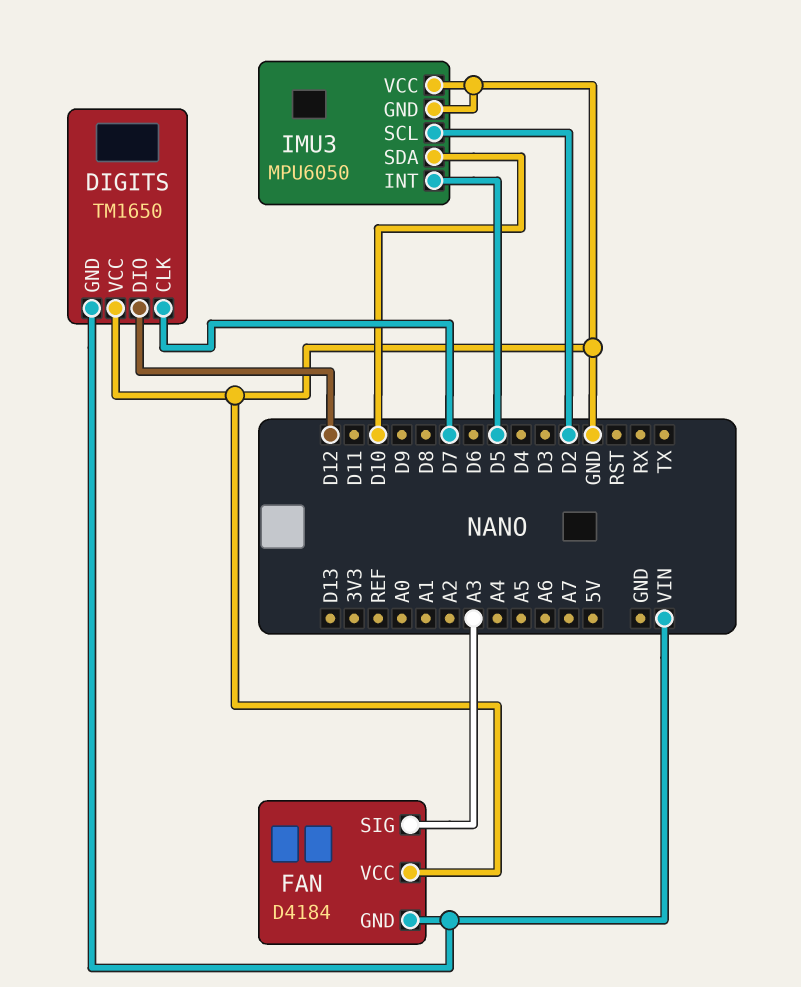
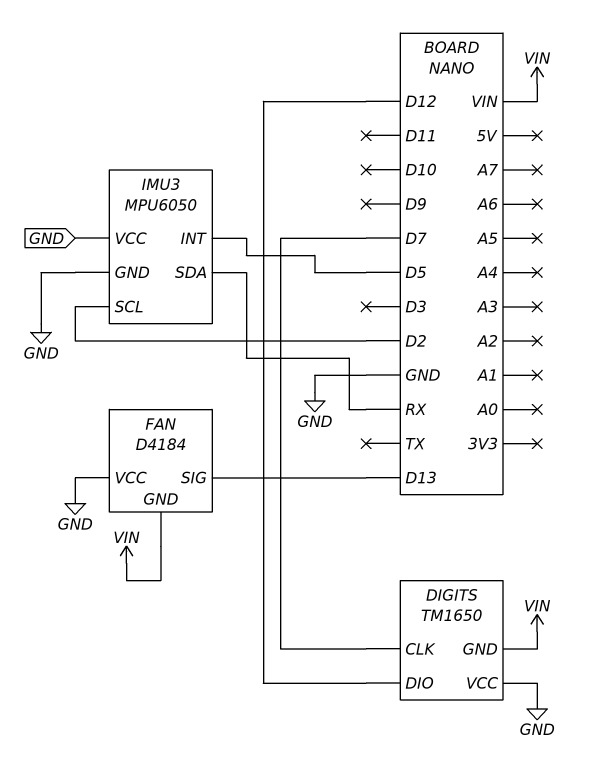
FAN pin SIG: A3 -> D13
IMU3 pin SDA: D10 -> RX

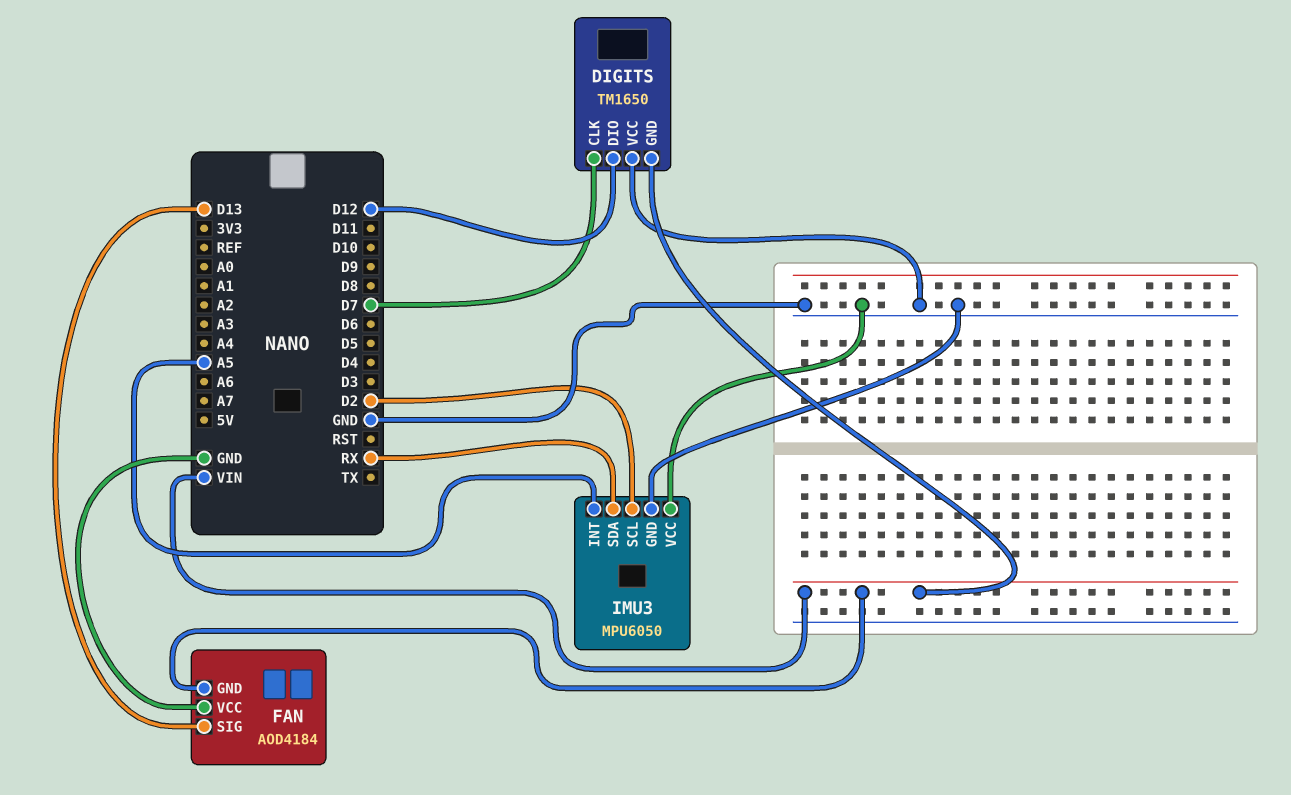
FAN: D4184 -> AOD4184
IMU3 pin INT: D5 -> A5

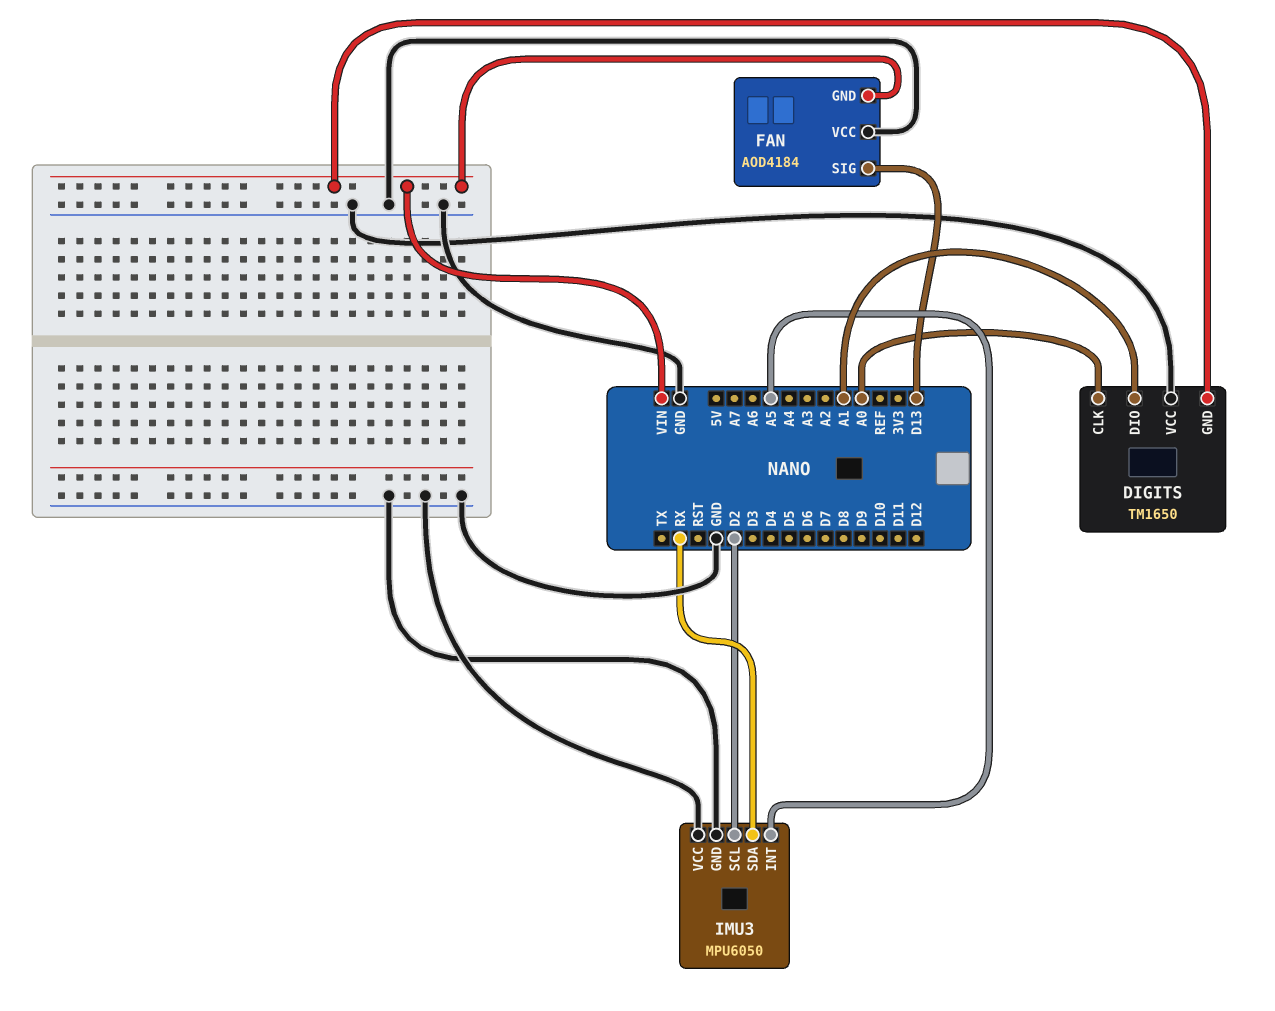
DIGITS pin CLK: D7 -> A0
DIGITS pin DIO: D12 -> A1

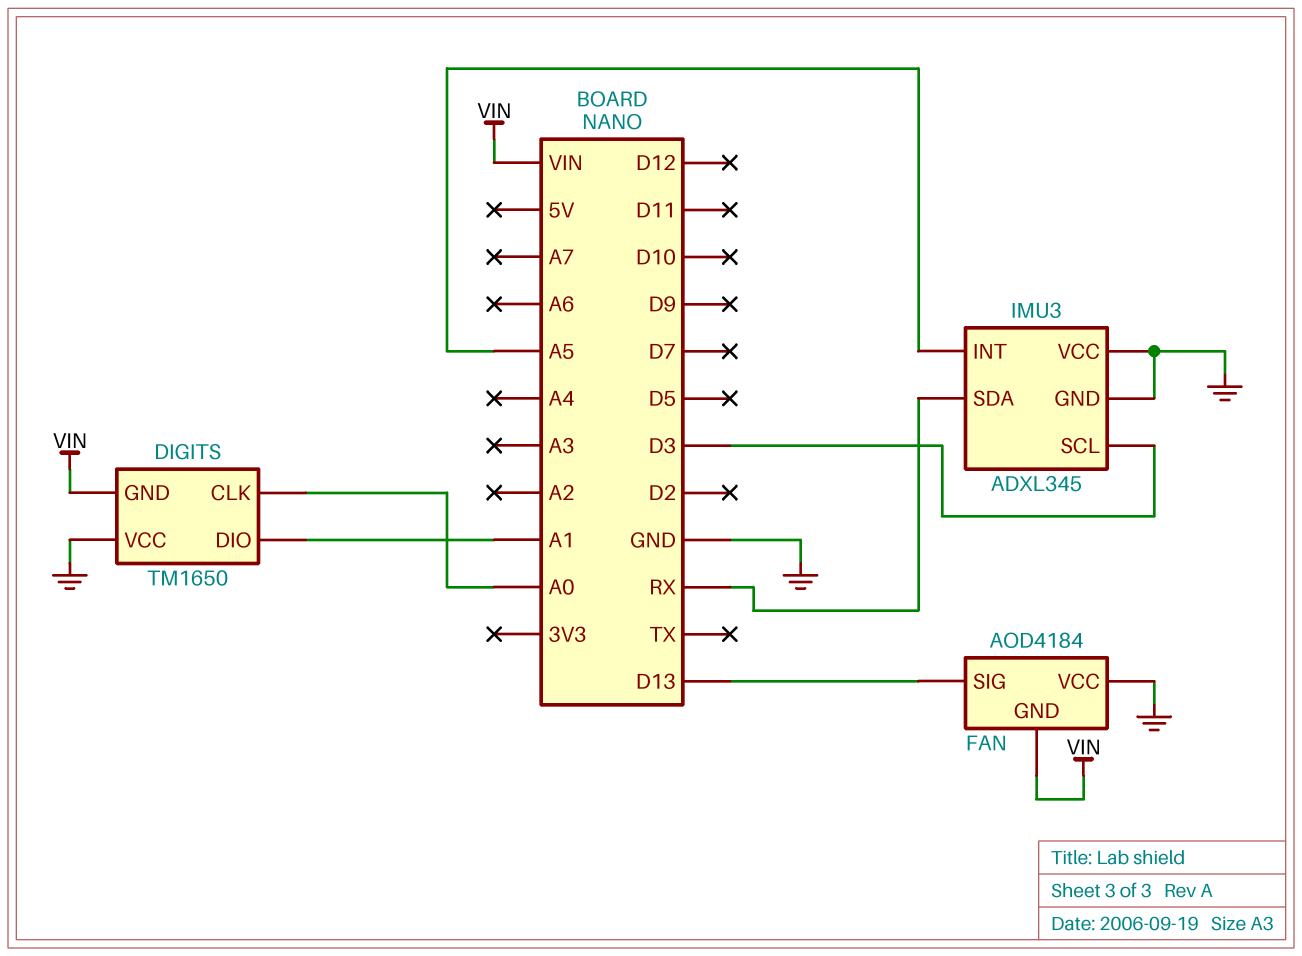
IMU3: MPU6050 -> ADXL345
IMU3 pin SCL: D2 -> D3

